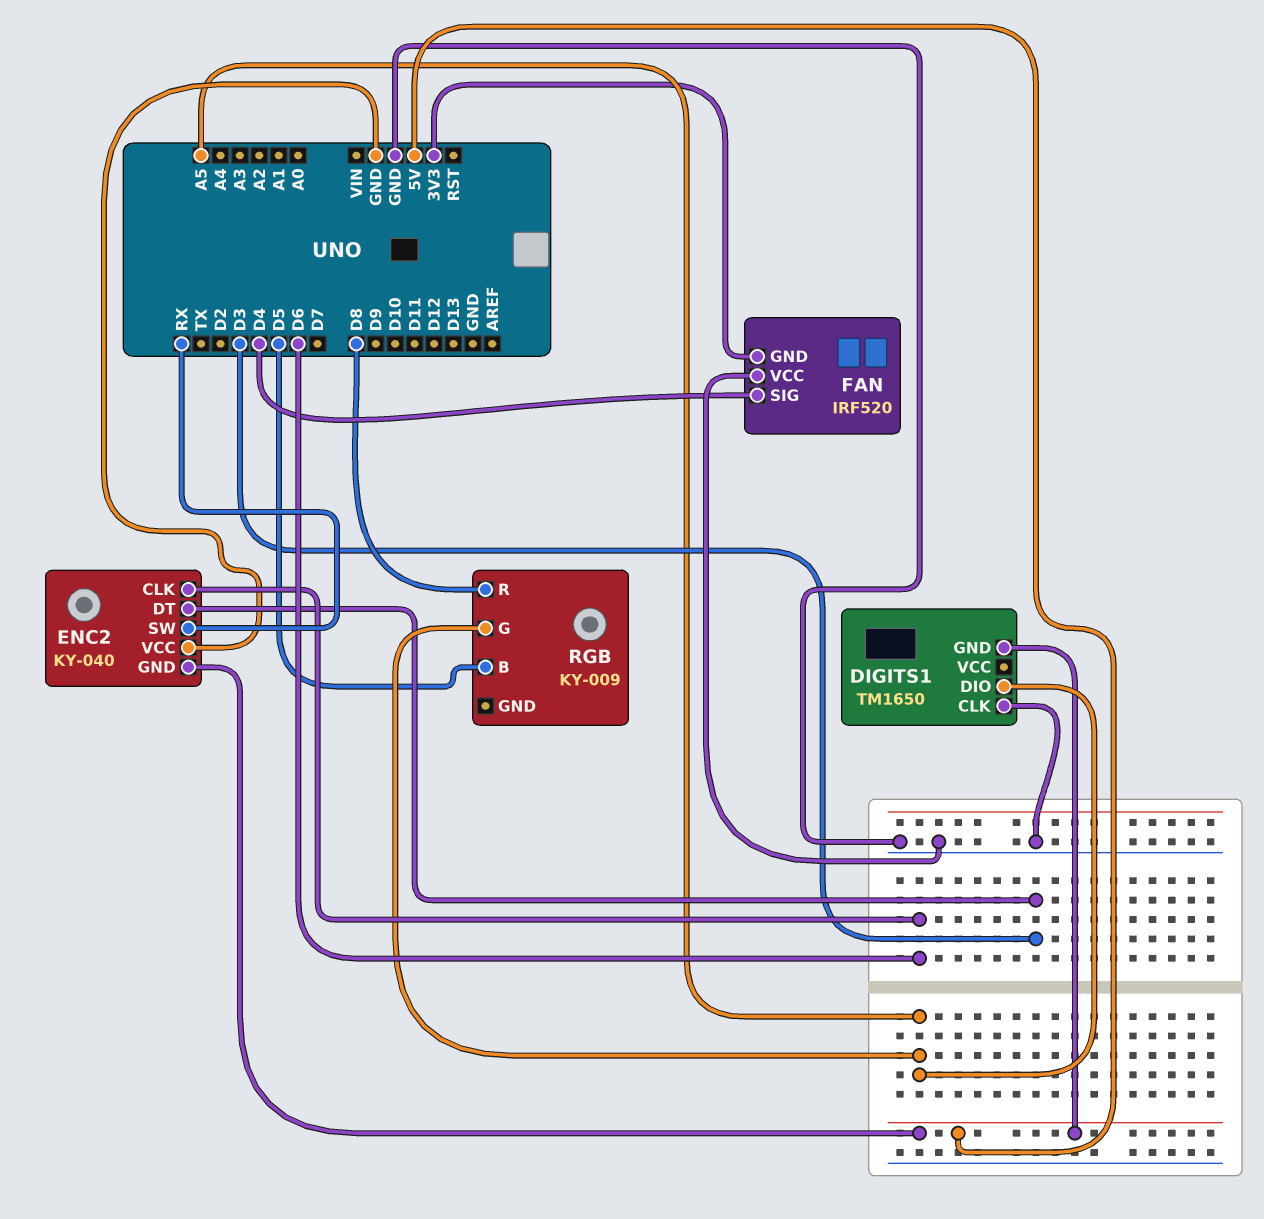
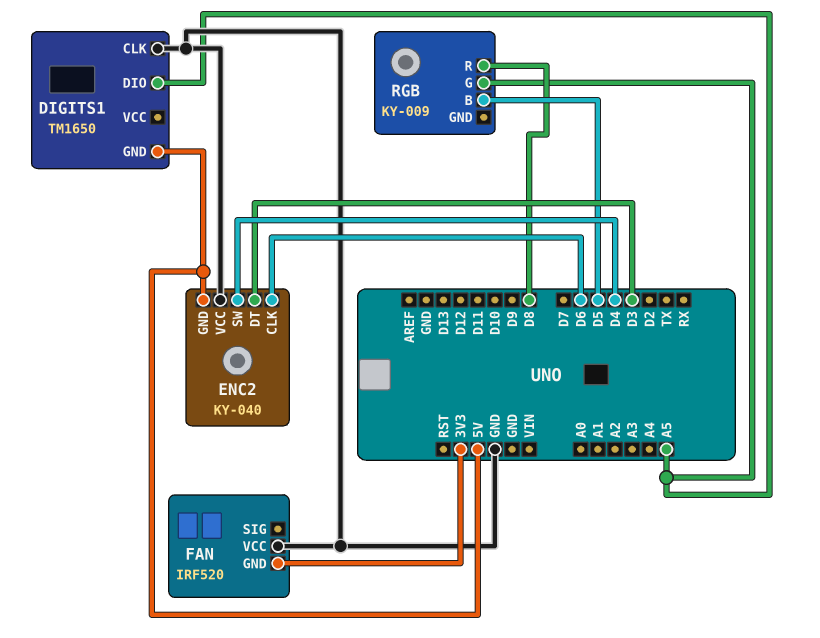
ENC2 pin SW: RX -> D4
FAN pin SIG: D4 -> none

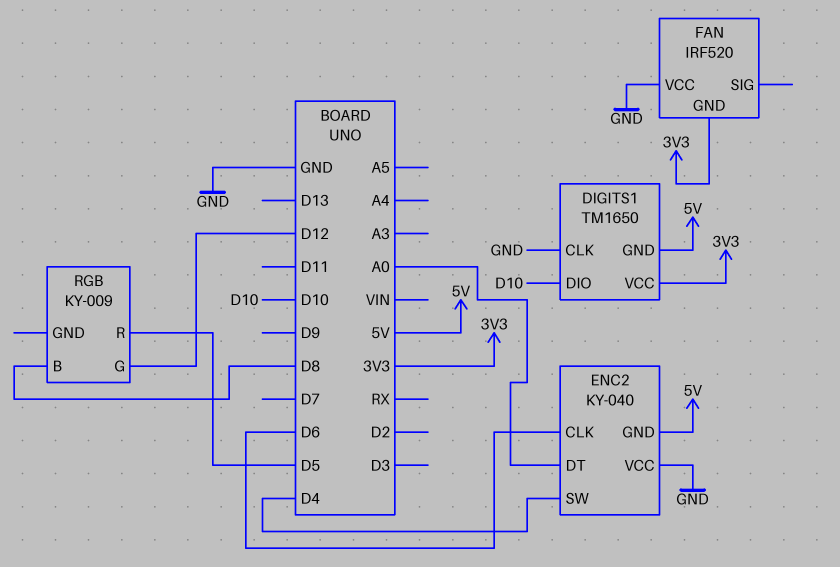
DIGITS1 pin DIO: A5 -> D10
DIGITS1 pin VCC: none -> 3V3
ENC2 pin DT: D3 -> A0
RGB pin B: D5 -> D8
RGB pin G: A5 -> D12
RGB pin R: D8 -> D5

